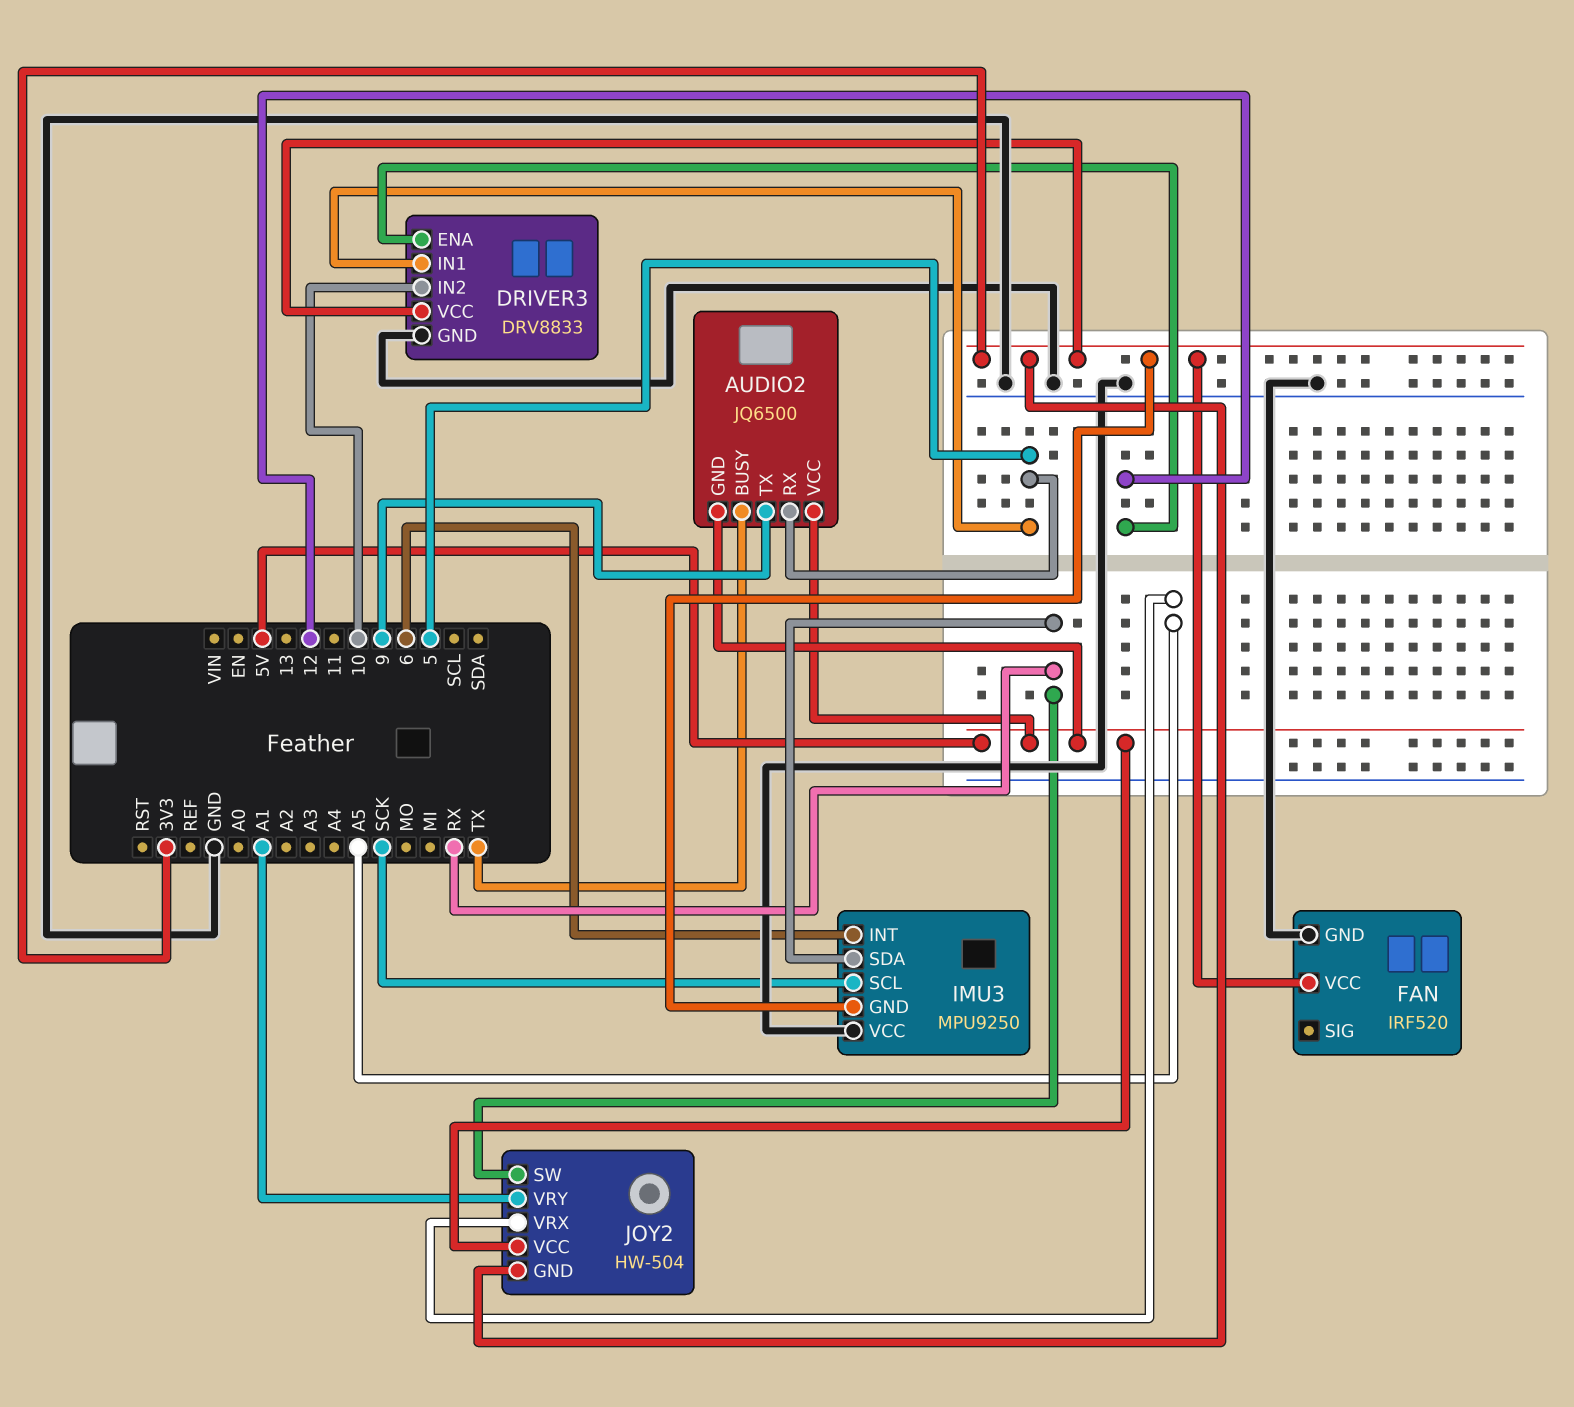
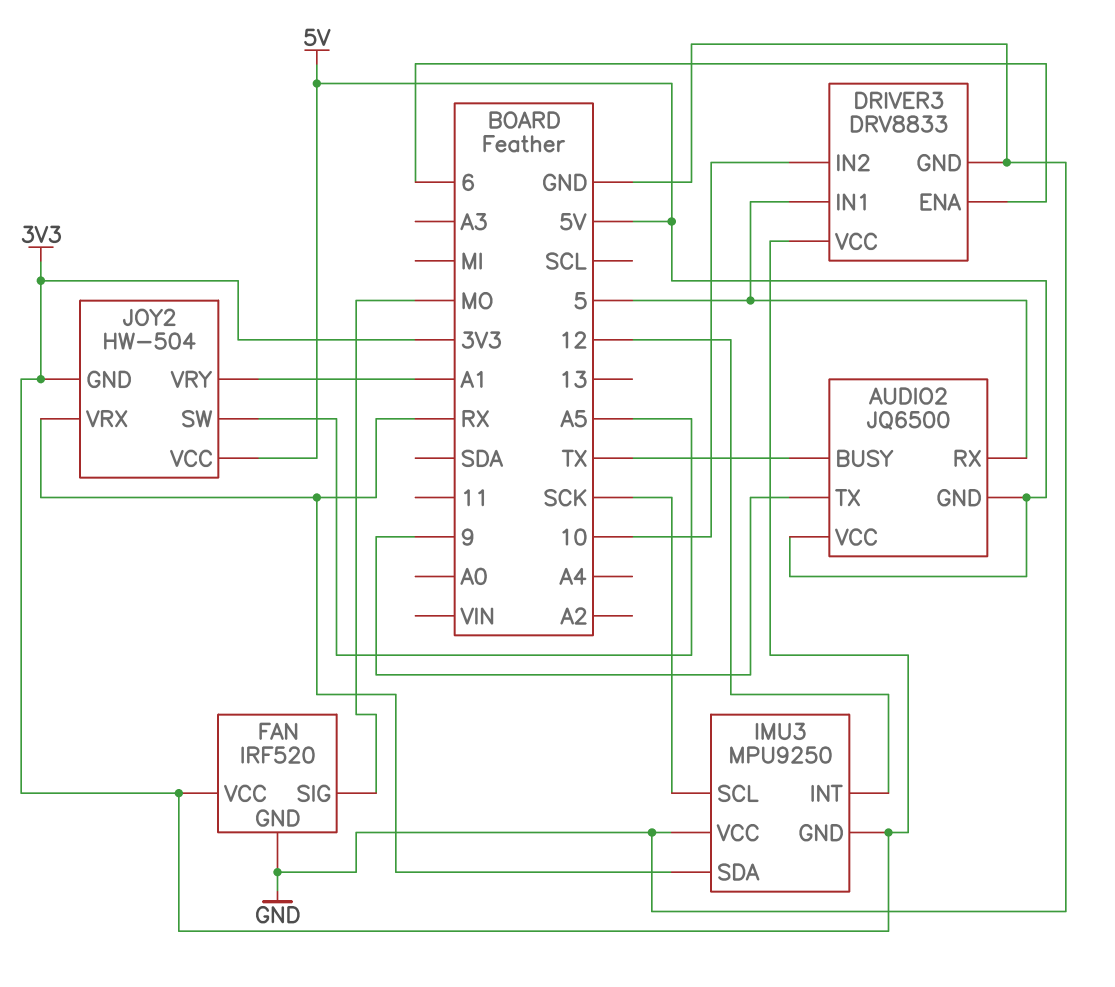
DRIVER3 pin ENA: 12 -> 6
FAN pin SIG: none -> MO
IMU3 pin INT: 6 -> 12
JOY2 pin SW: RX -> A5
JOY2 pin VRX: A5 -> RX

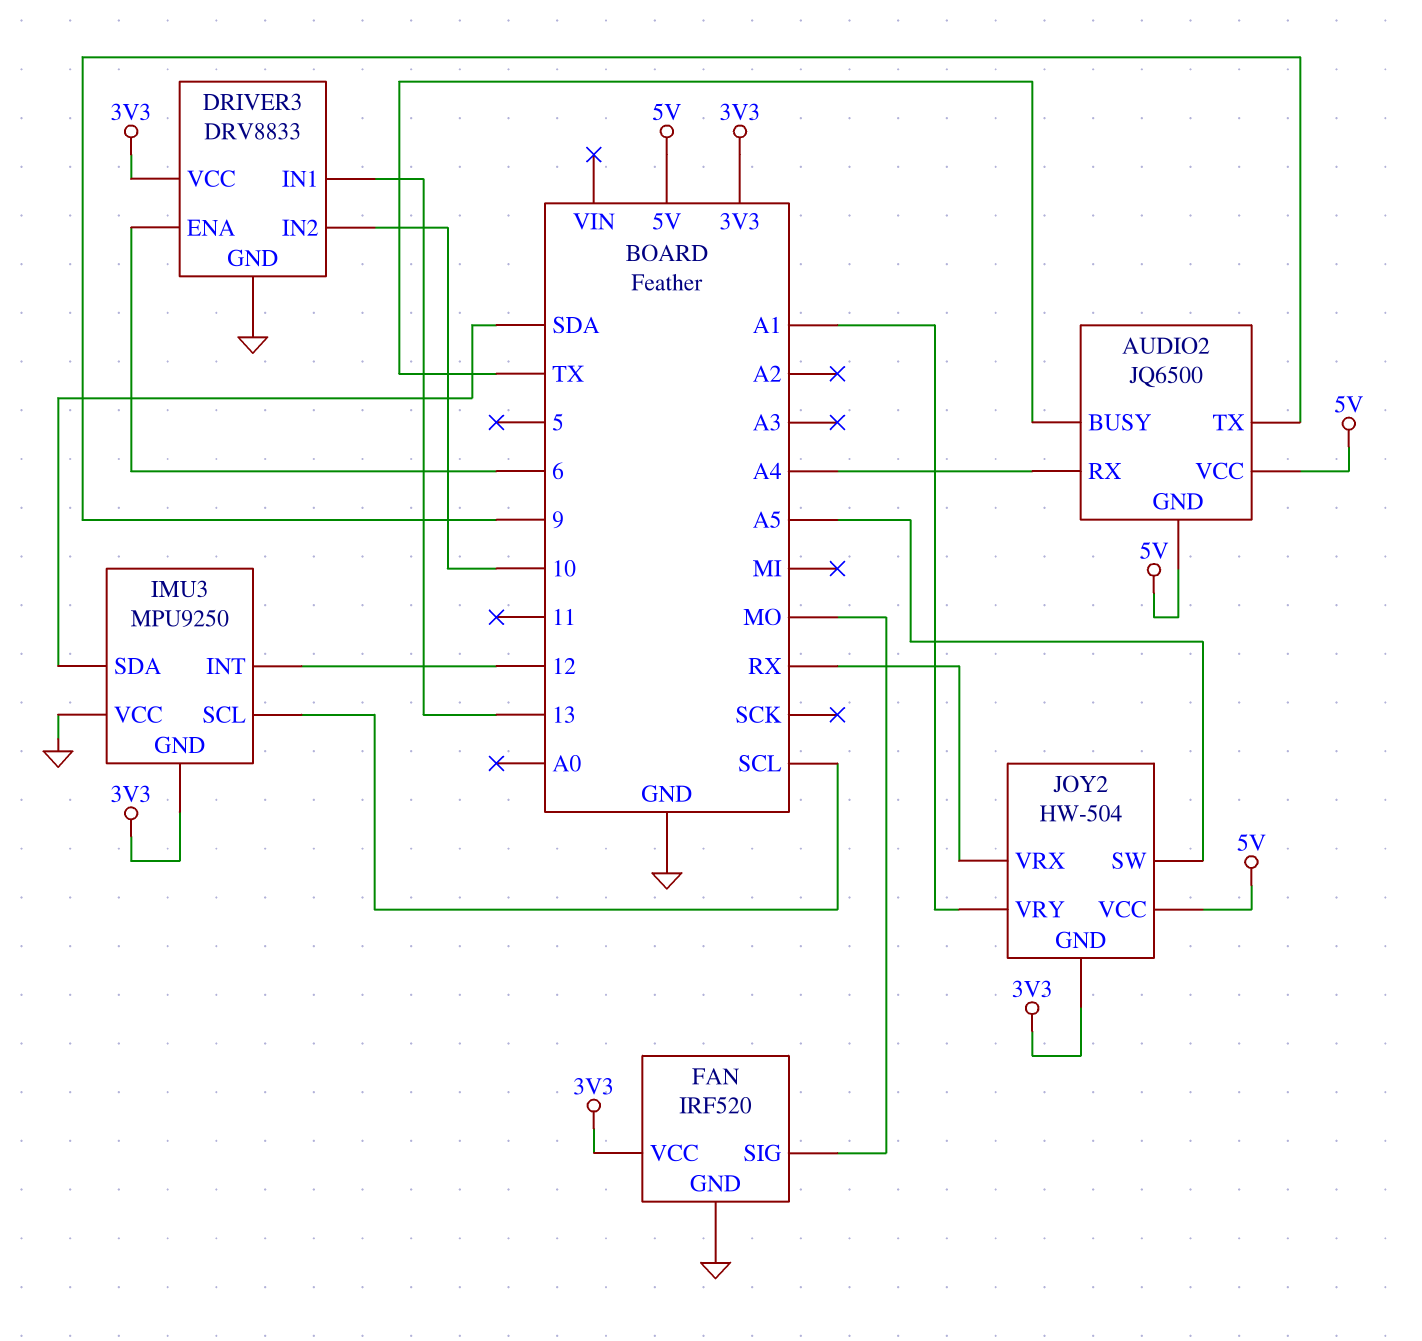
AUDIO2 pin RX: 5 -> A4
DRIVER3 pin IN1: 5 -> 13
IMU3 pin SCL: SCK -> SCL
IMU3 pin SDA: RX -> SDA

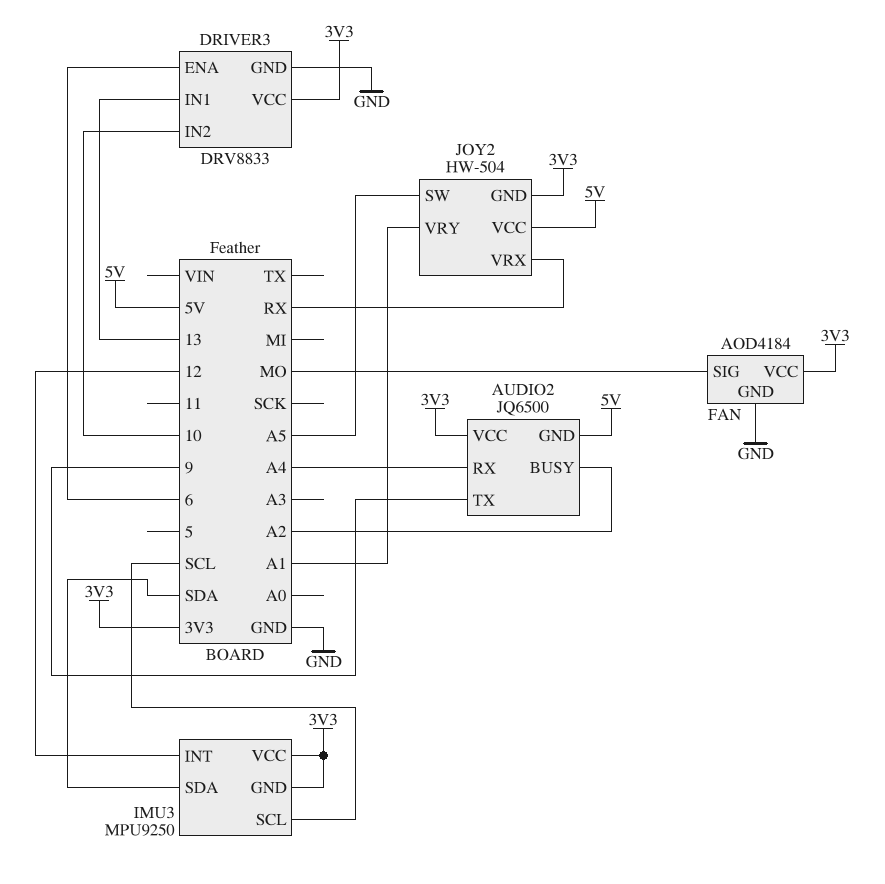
AUDIO2 pin BUSY: TX -> A2
AUDIO2 pin VCC: 5V -> 3V3
FAN: IRF520 -> AOD4184
IMU3 pin VCC: GND -> 3V3

